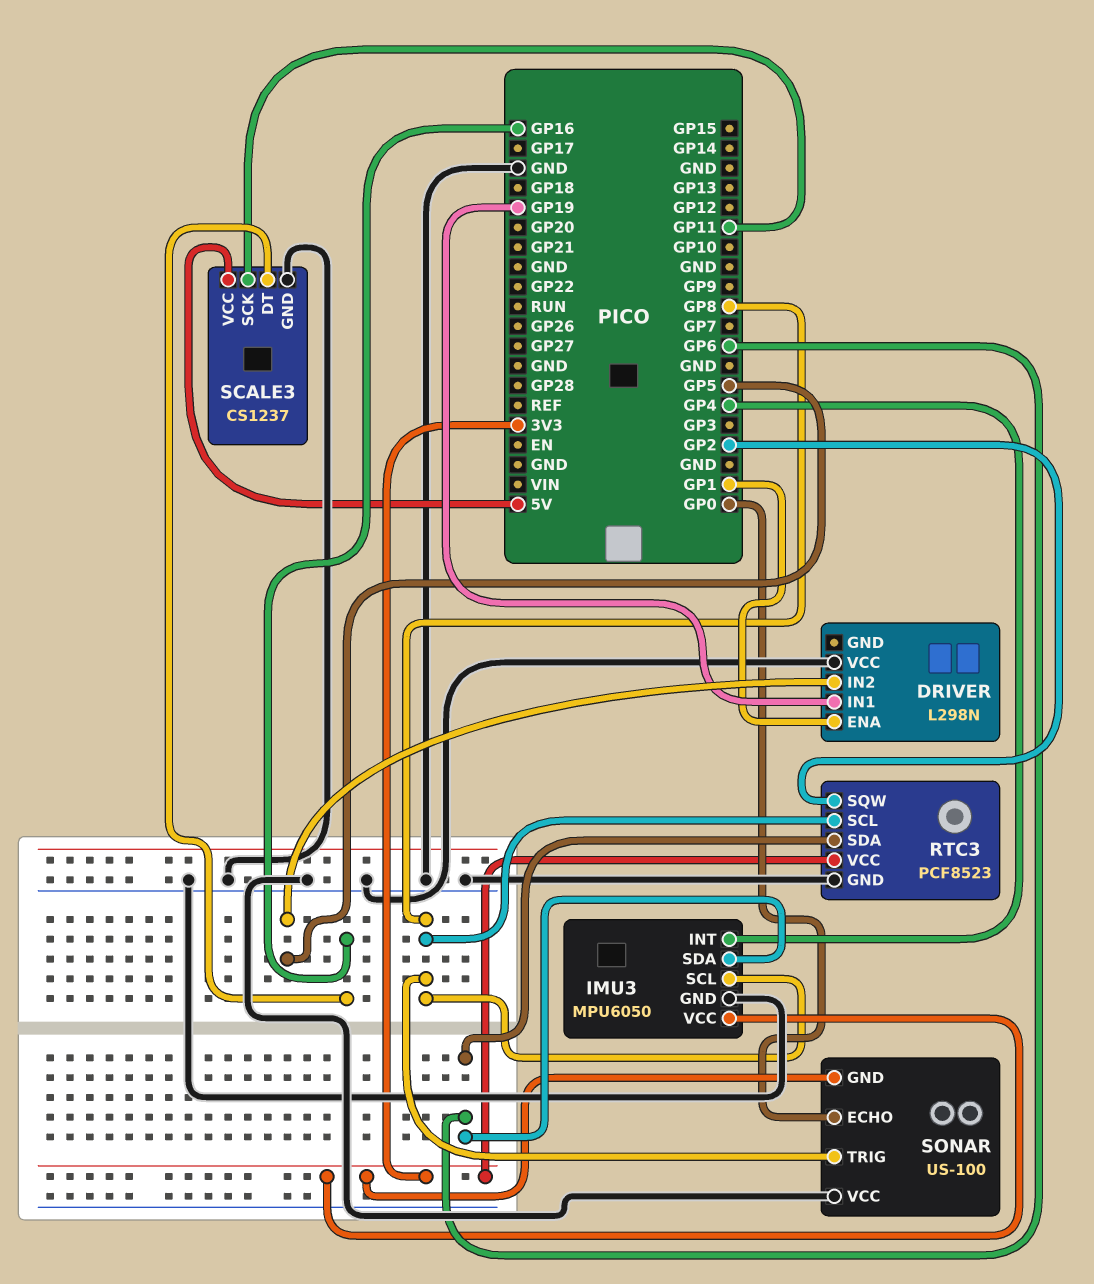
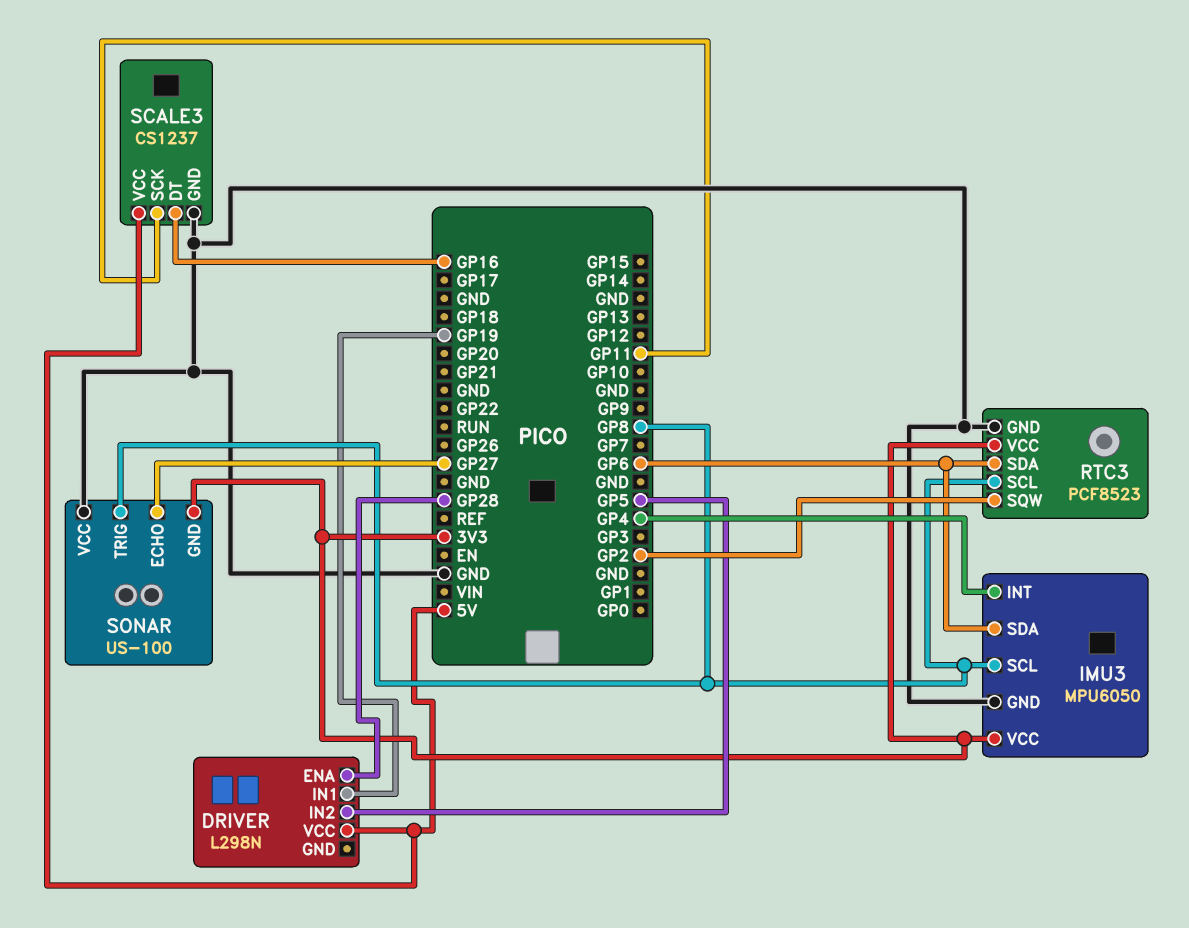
DRIVER pin ENA: GP1 -> GP28
DRIVER pin VCC: GND -> 5V
SONAR pin ECHO: GP0 -> GP27

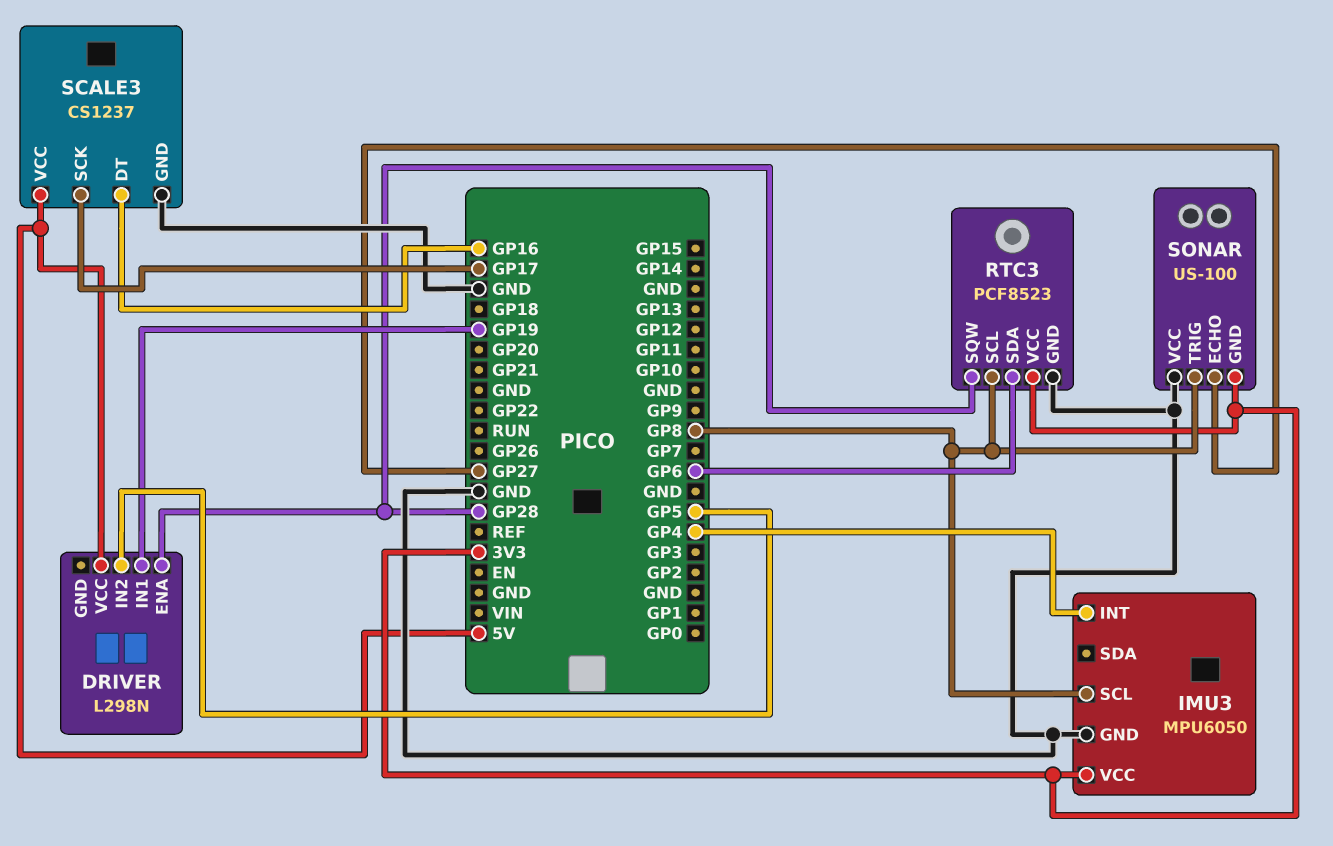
IMU3 pin SDA: GP6 -> none
RTC3 pin SQW: GP2 -> GP28
SCALE3 pin SCK: GP11 -> GP17

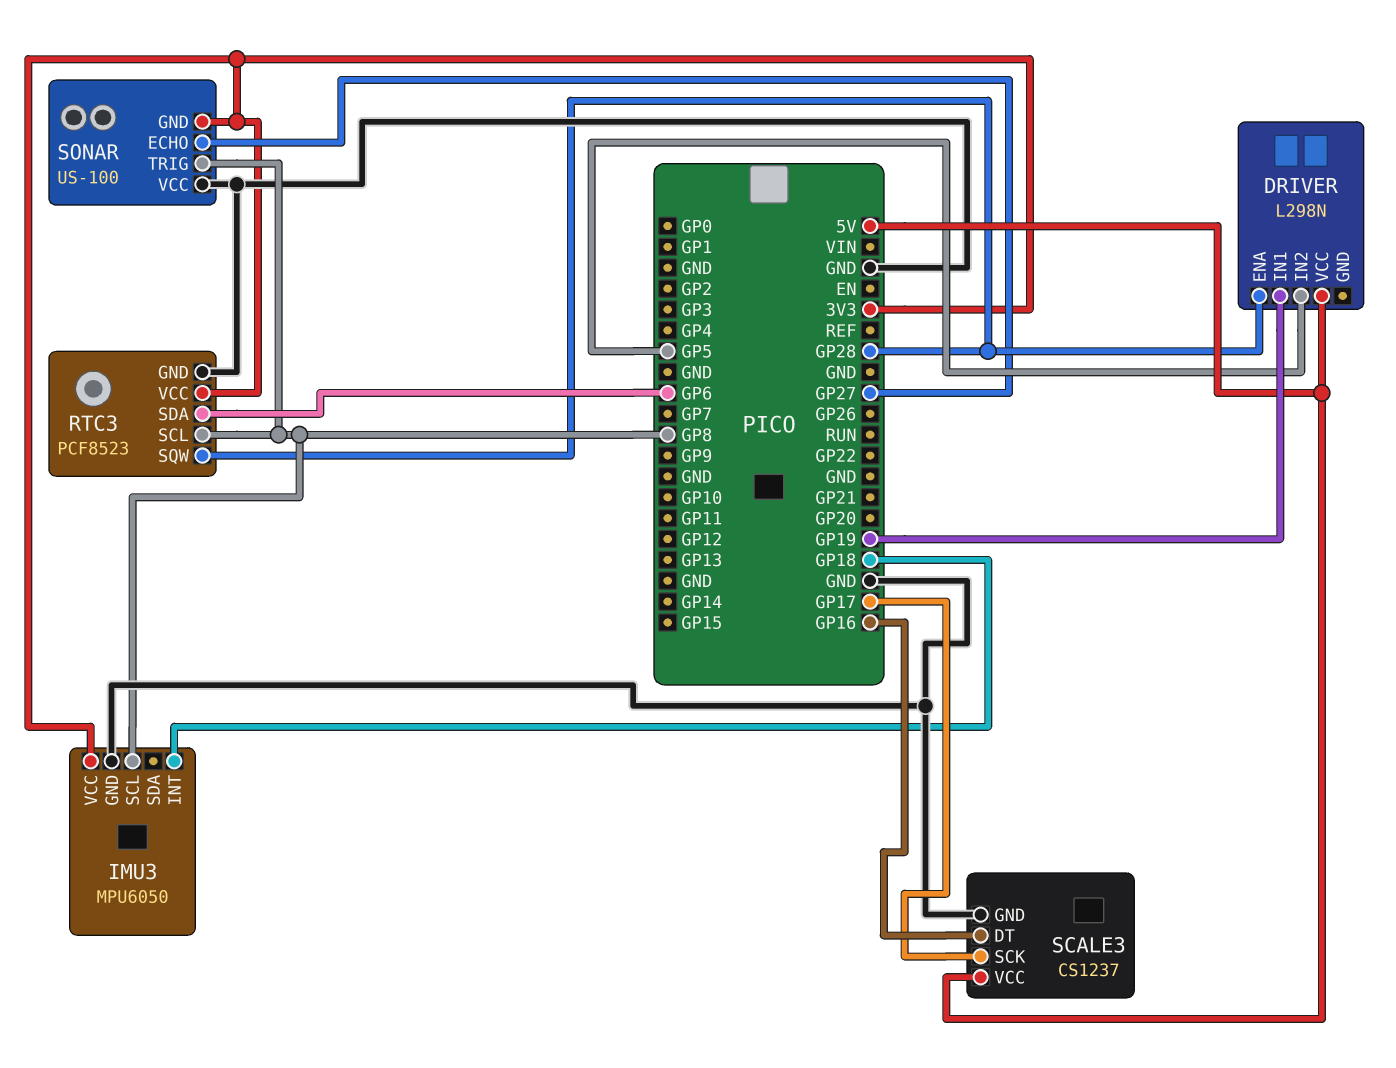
IMU3 pin INT: GP4 -> GP18

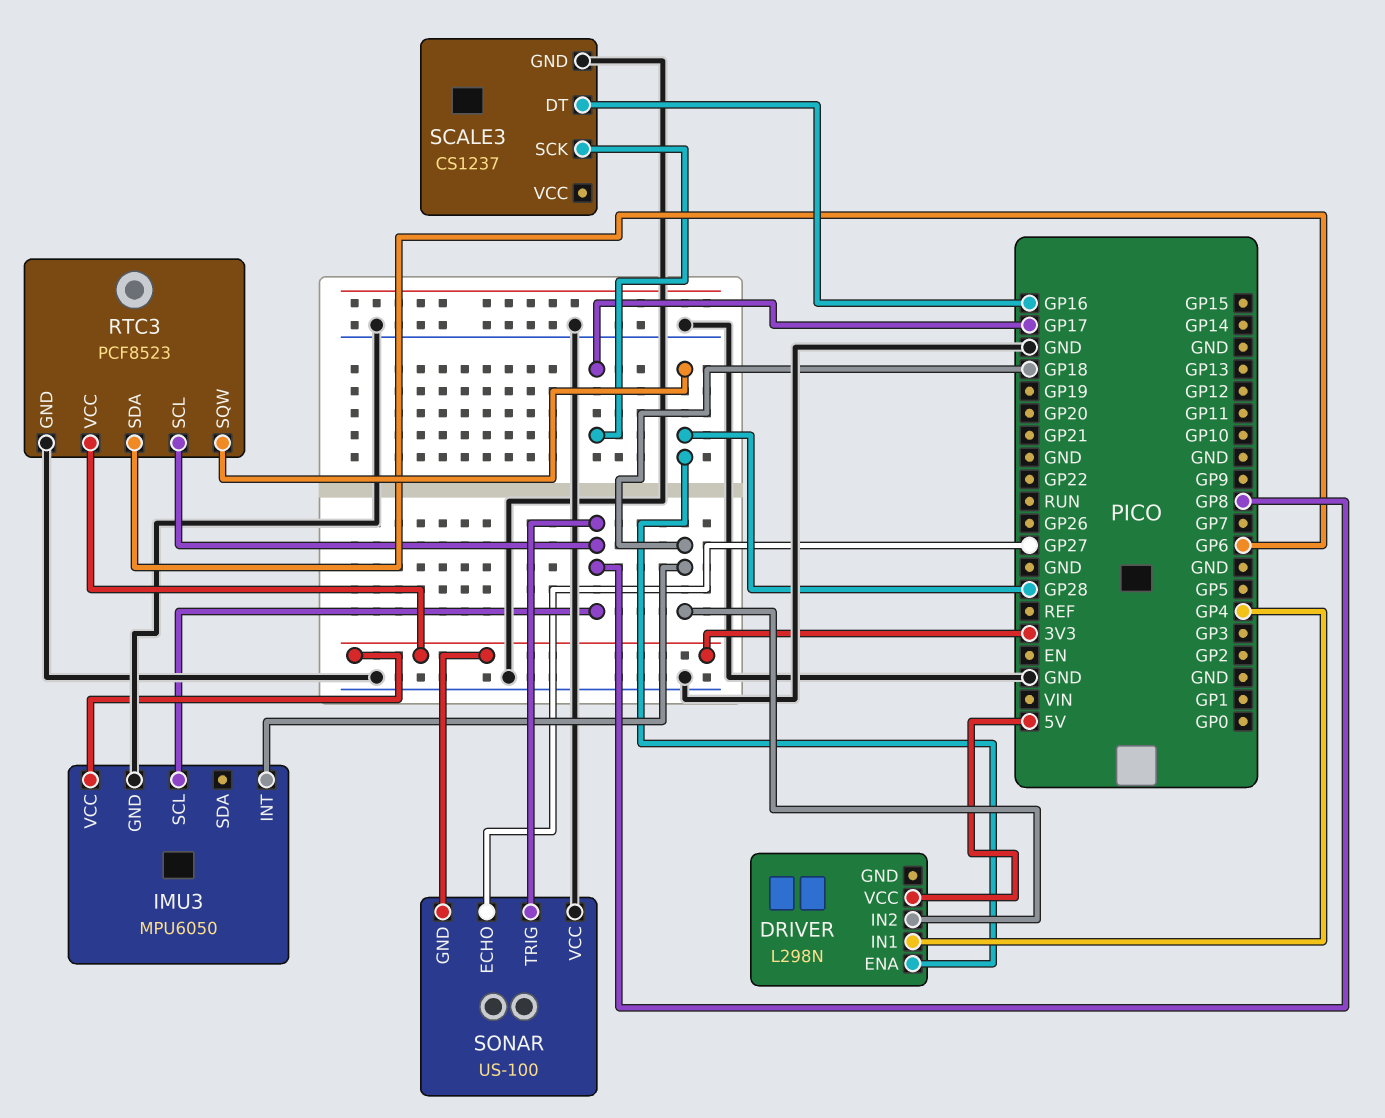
DRIVER pin IN1: GP19 -> GP4
DRIVER pin IN2: GP5 -> GP18
SCALE3 pin VCC: 5V -> none

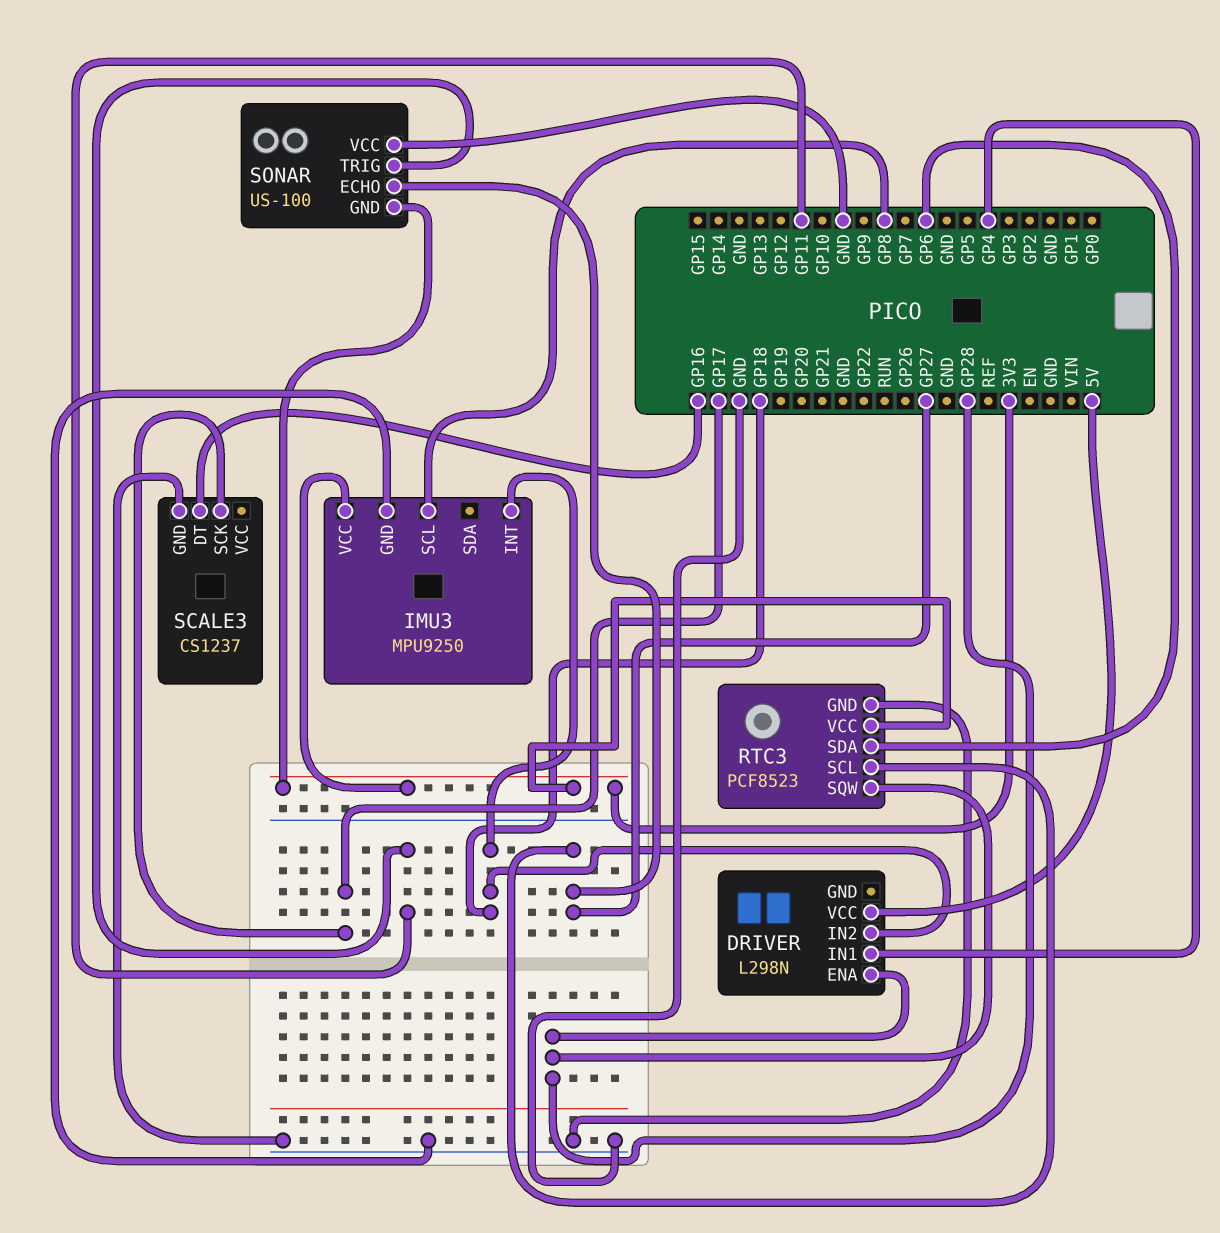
IMU3: MPU6050 -> MPU9250
RTC3 pin SCL: GP8 -> GP27
SONAR pin TRIG: GP8 -> GP11

